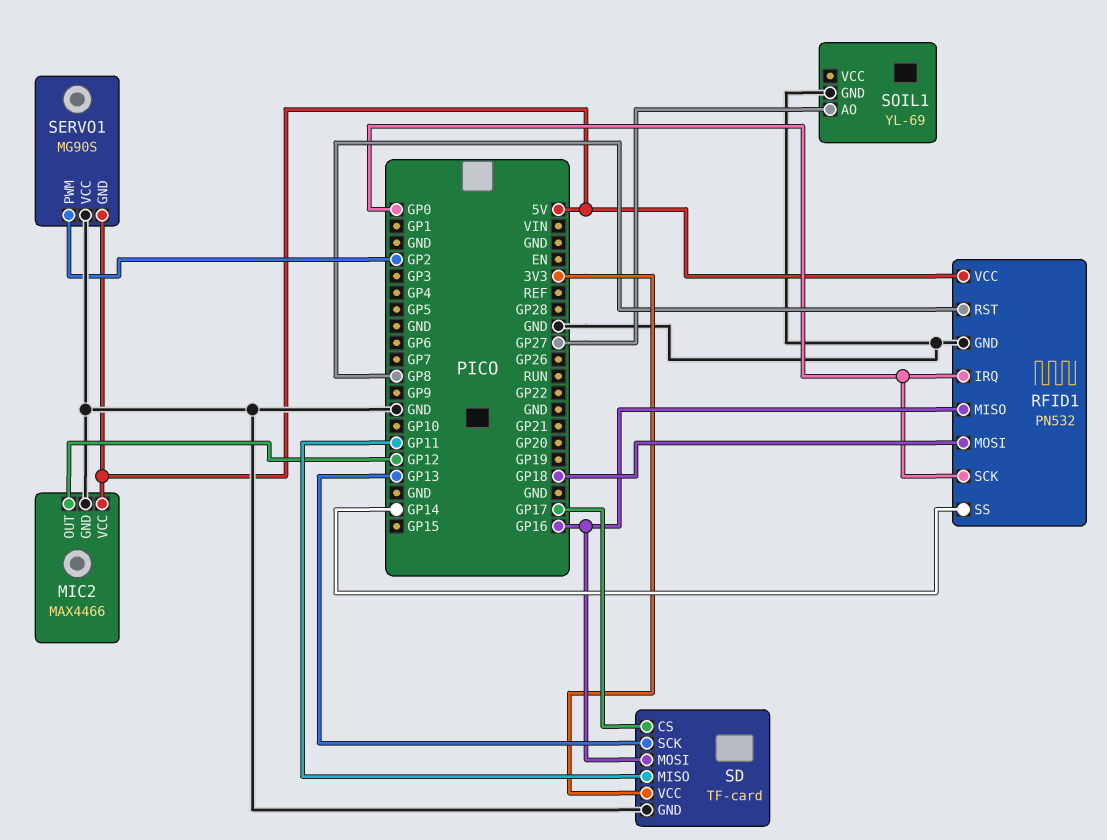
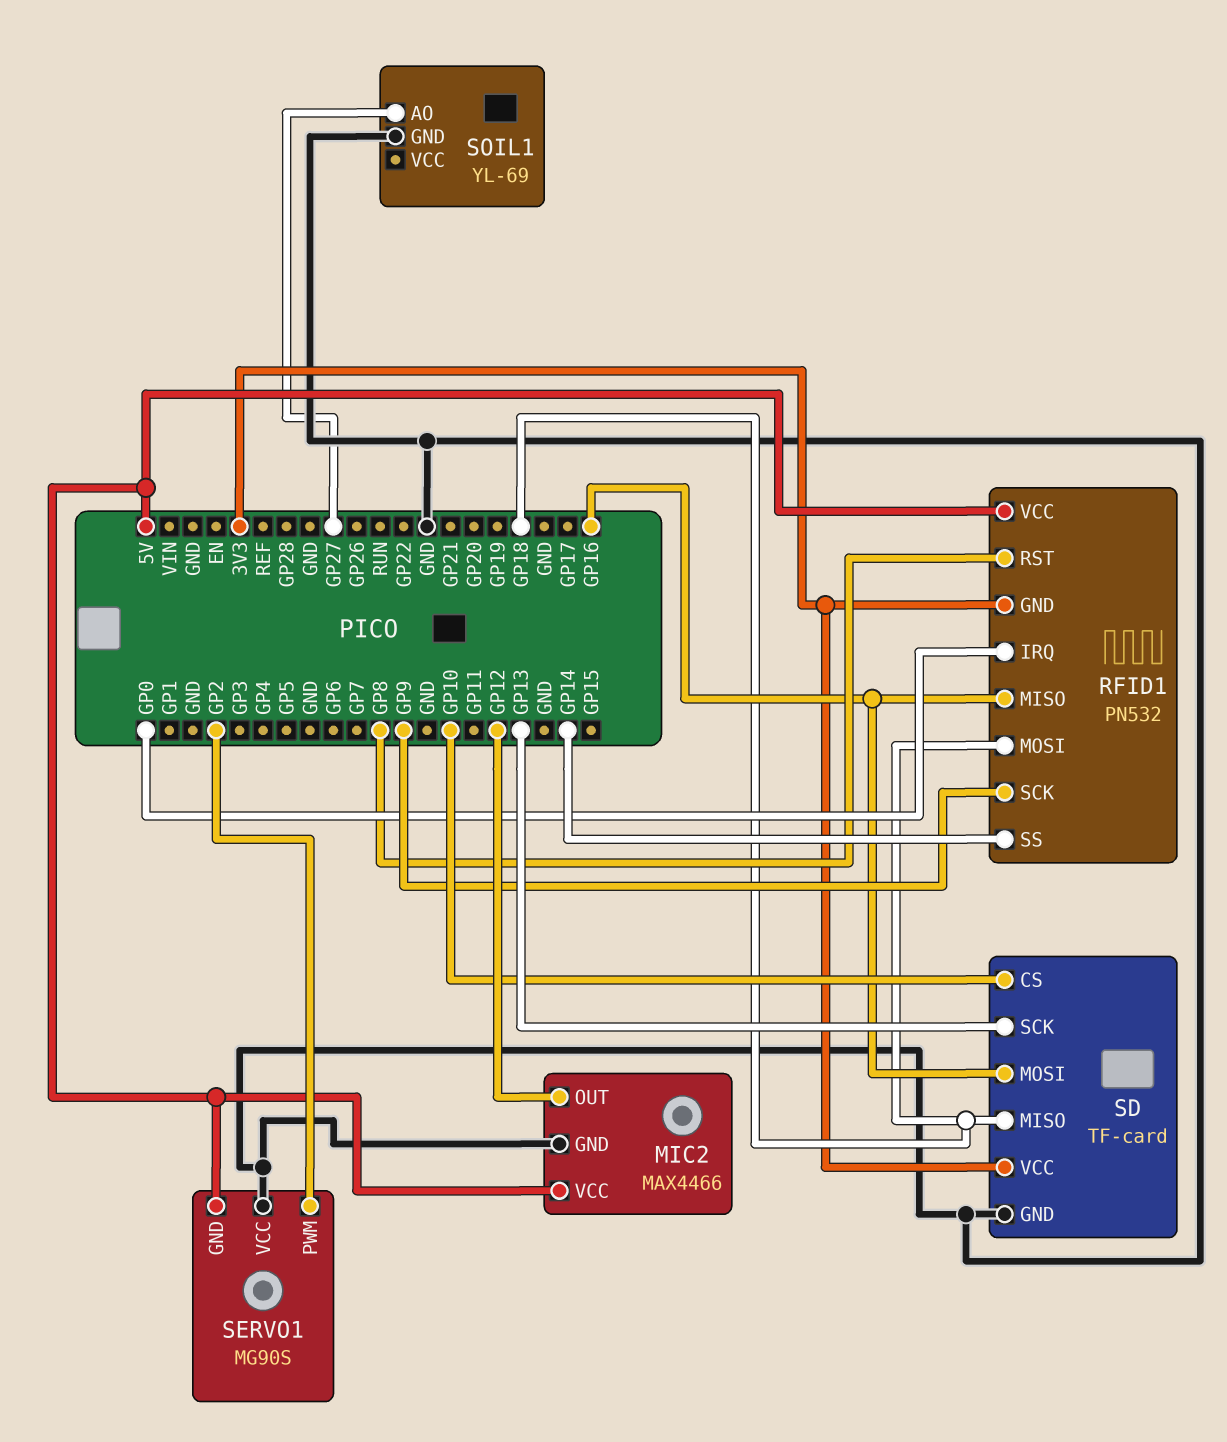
RFID1 pin GND: GND -> 3V3
RFID1 pin SCK: GP0 -> GP9
SD pin CS: GP17 -> GP10
SD pin MISO: GP11 -> GP18

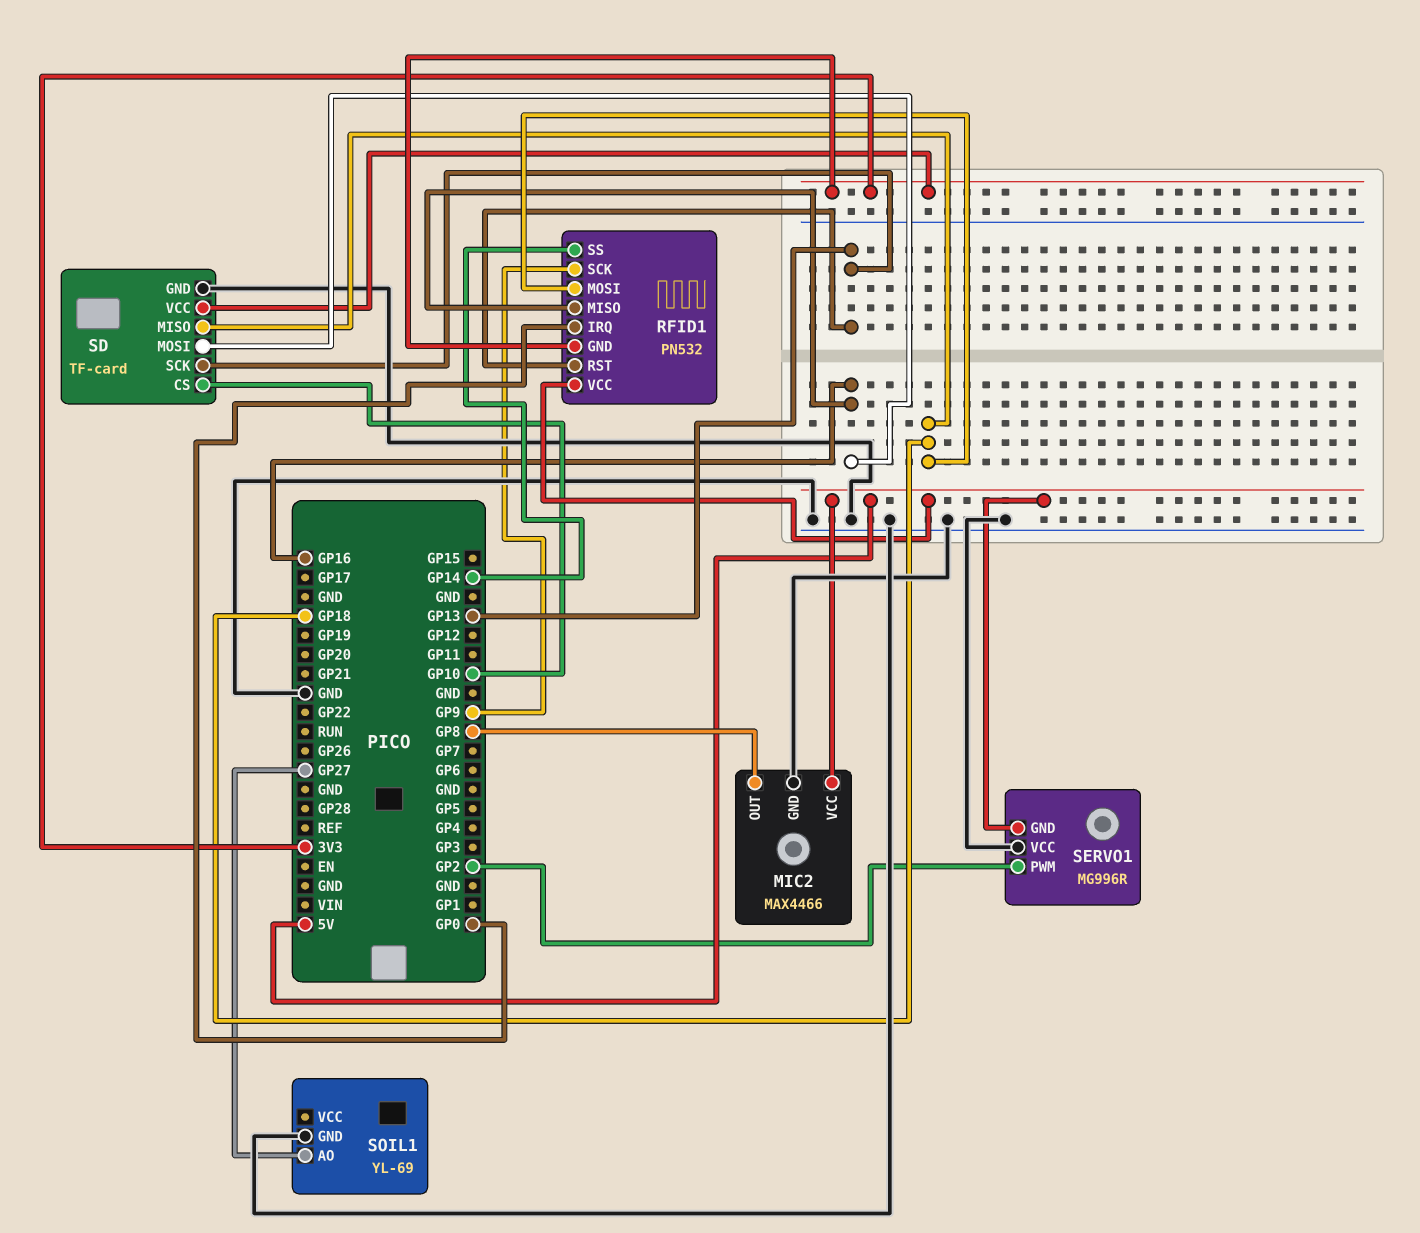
MIC2 pin OUT: GP12 -> GP8
RFID1 pin RST: GP8 -> GP13
SERVO1: MG90S -> MG996R

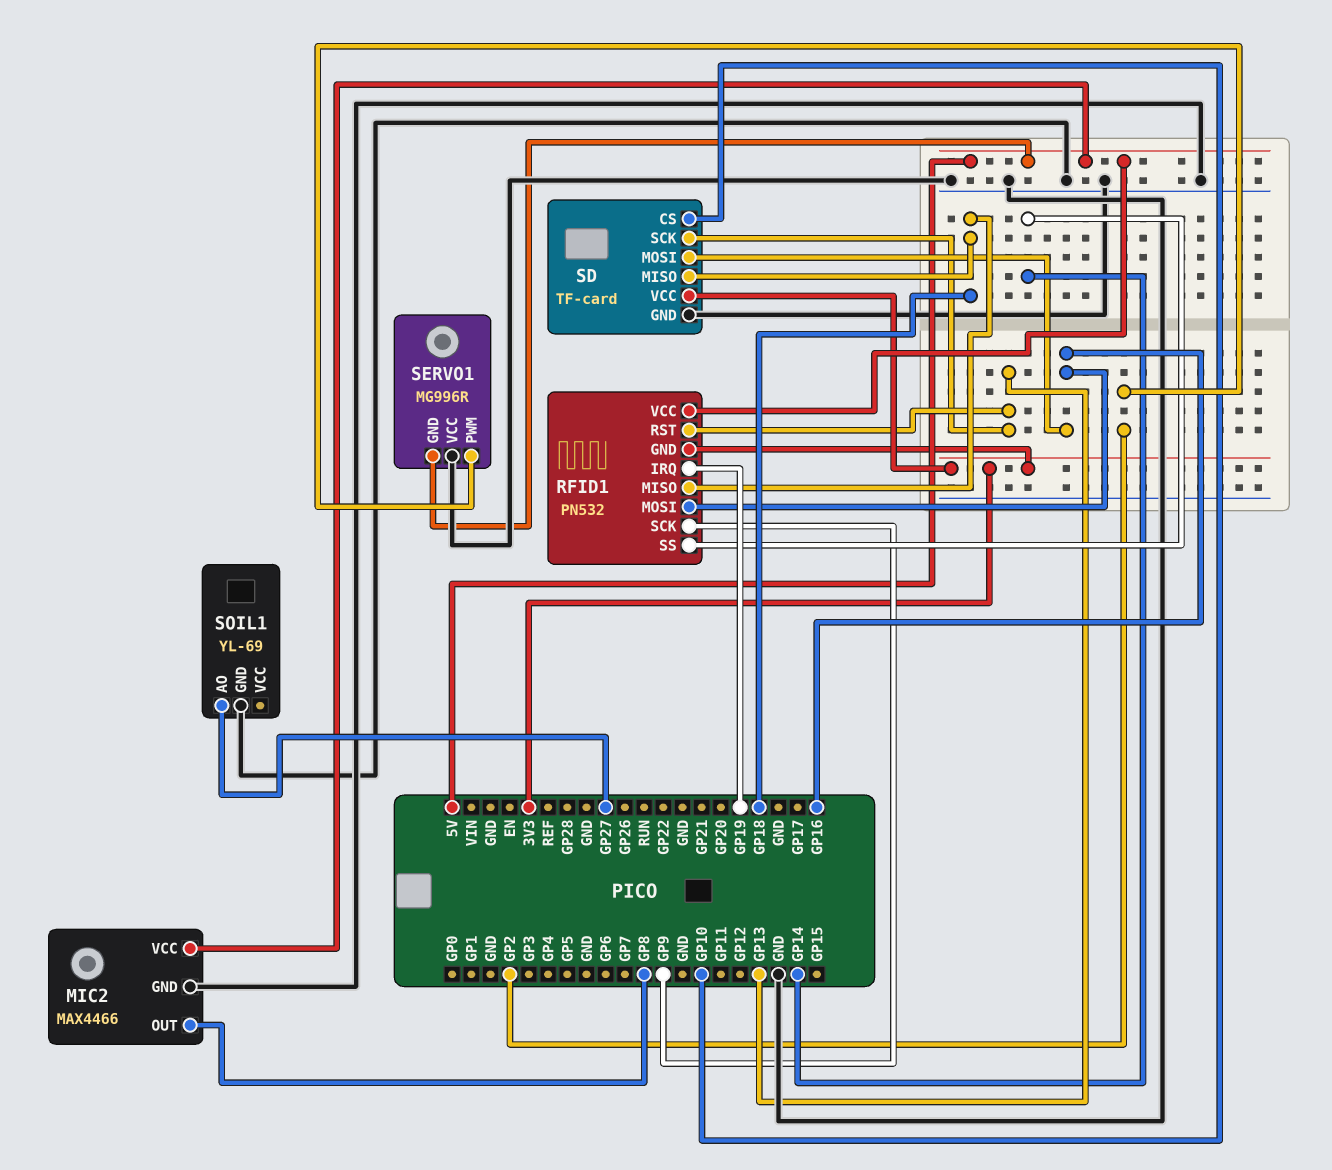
RFID1 pin IRQ: GP0 -> GP19
RFID1 pin MISO: GP16 -> GP18
RFID1 pin MOSI: GP18 -> GP16

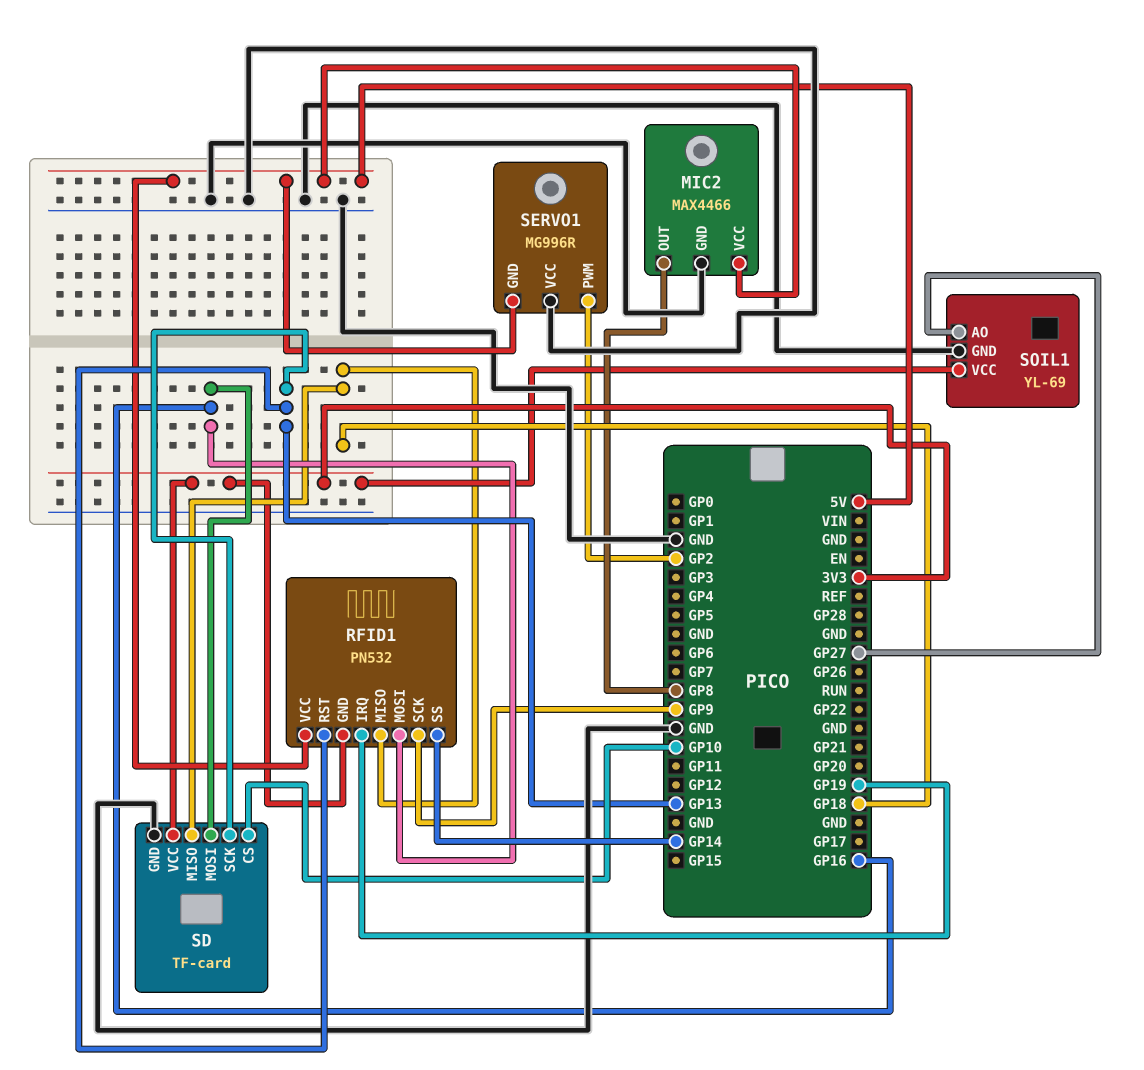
SOIL1 pin VCC: none -> 3V3

